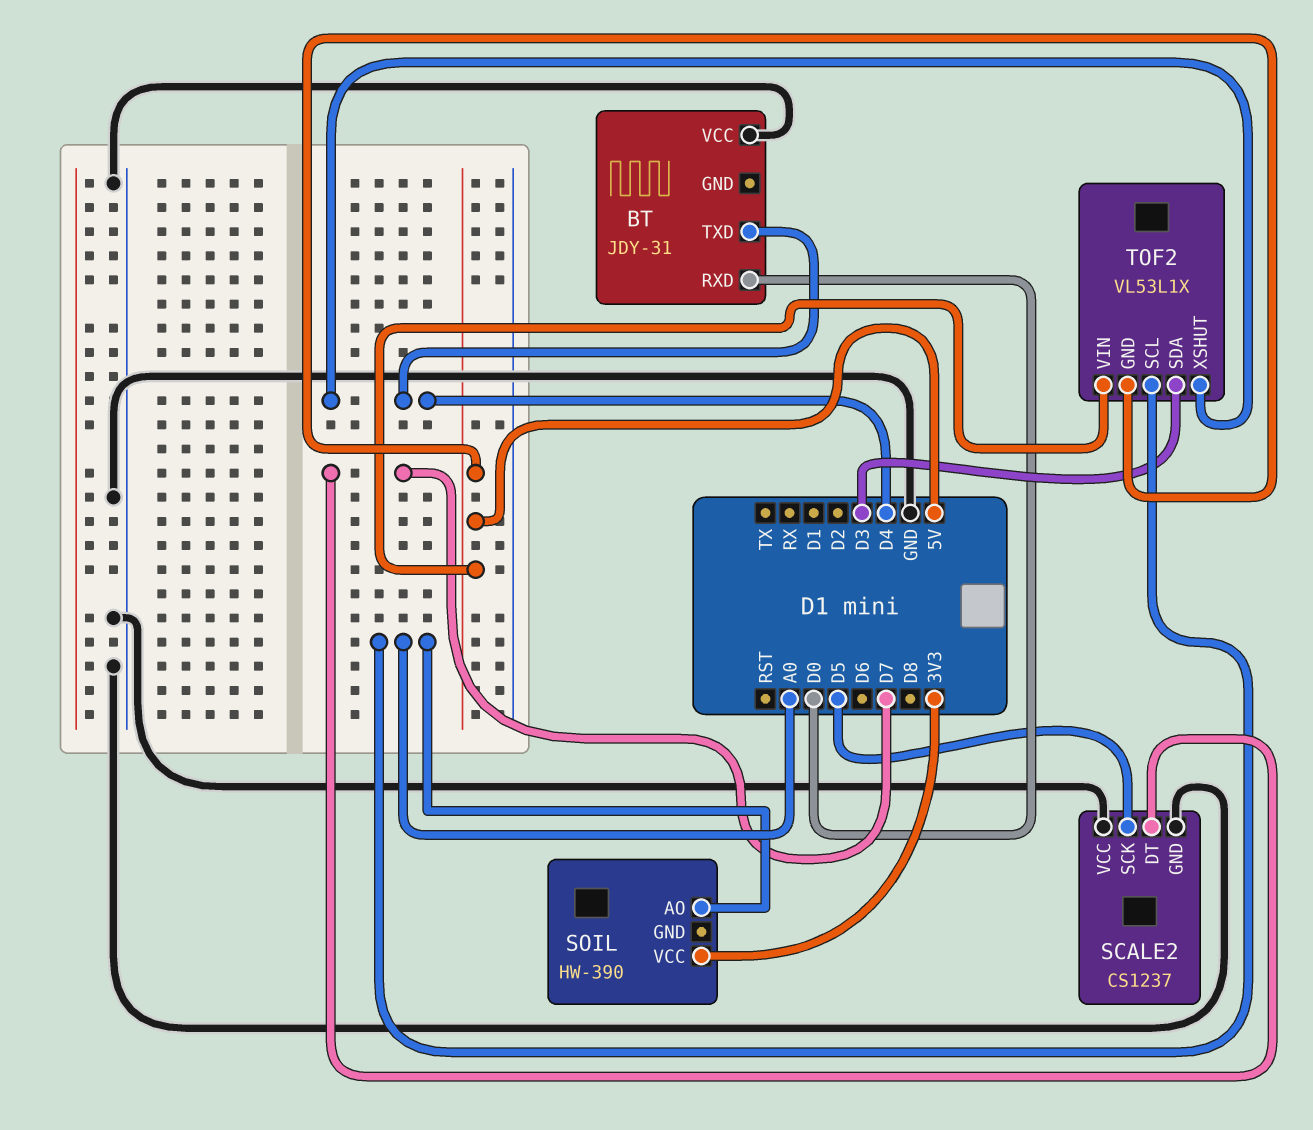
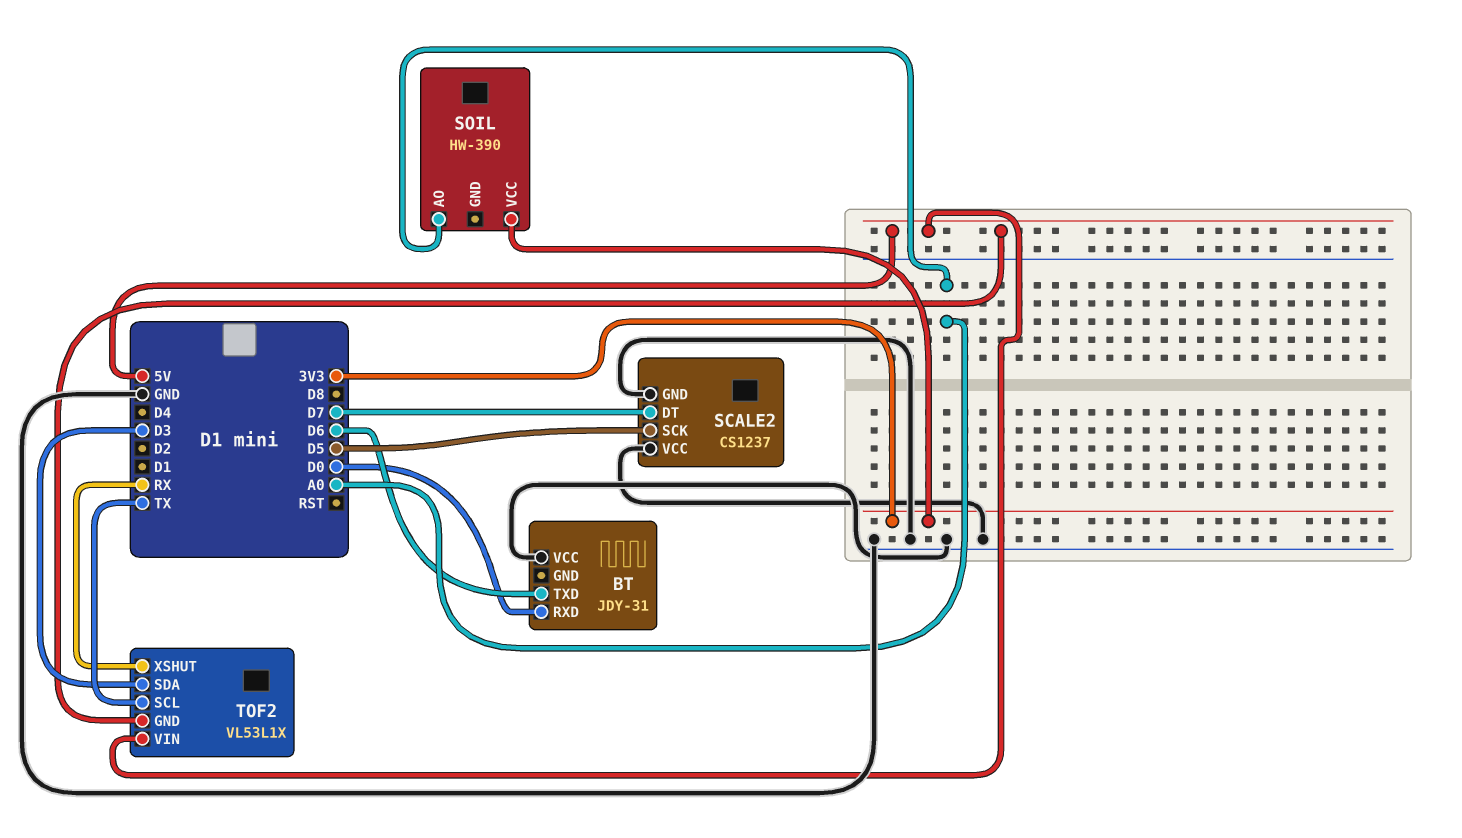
BT pin TXD: D4 -> D6
TOF2 pin SCL: A0 -> TX
TOF2 pin XSHUT: D4 -> RX

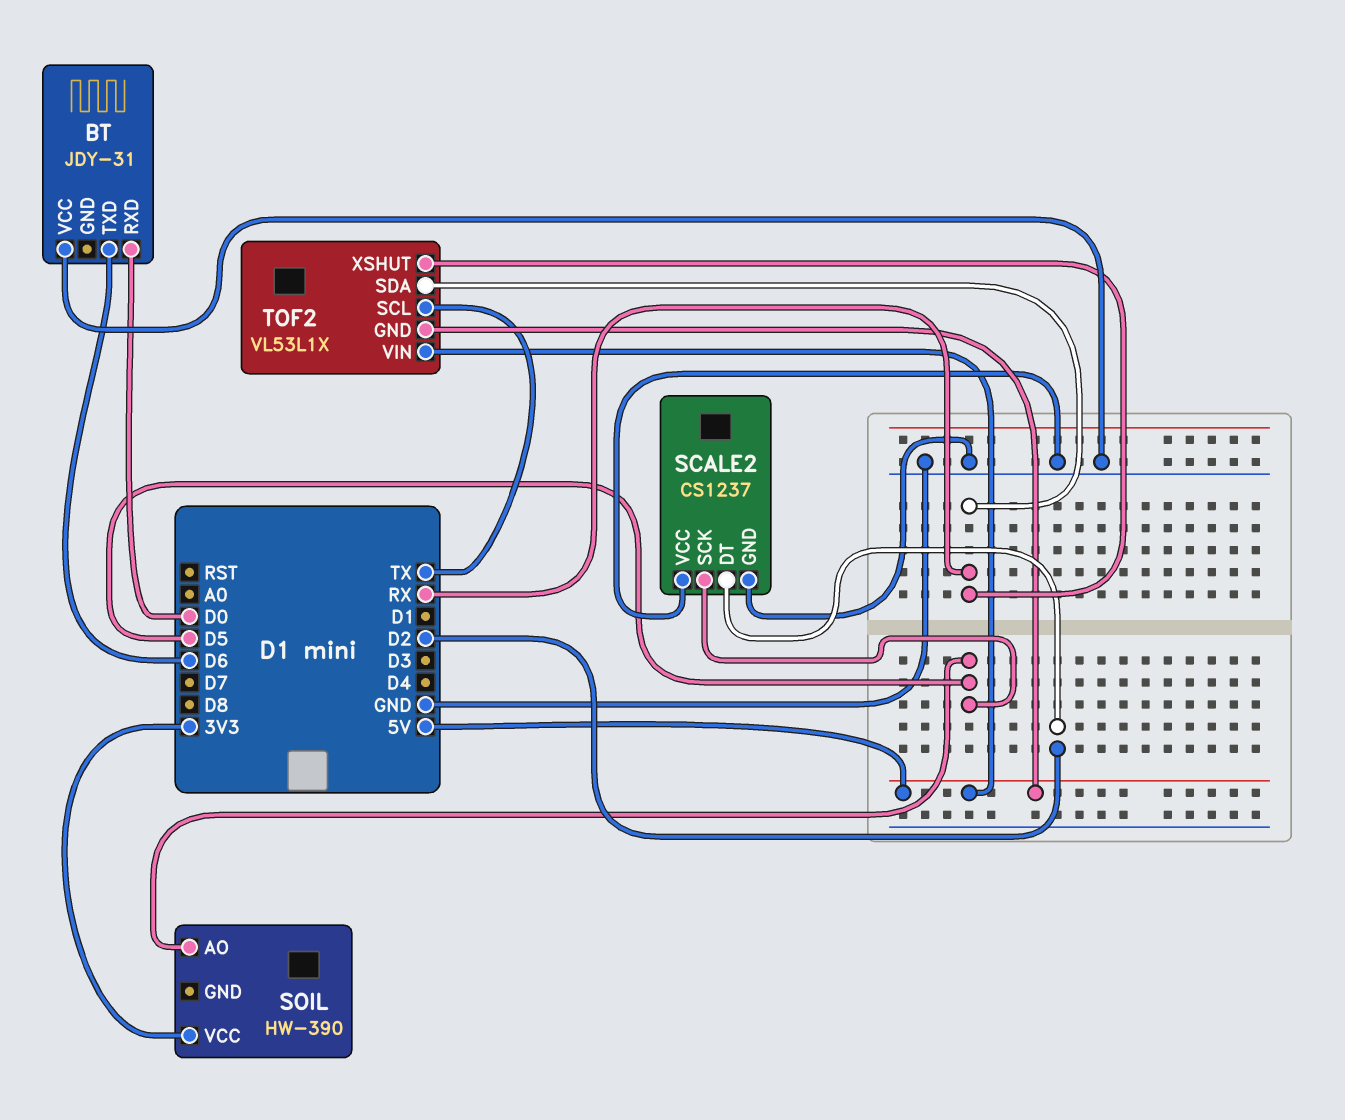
SCALE2 pin DT: D7 -> D2
SOIL pin AO: A0 -> D5
TOF2 pin SDA: D3 -> RX

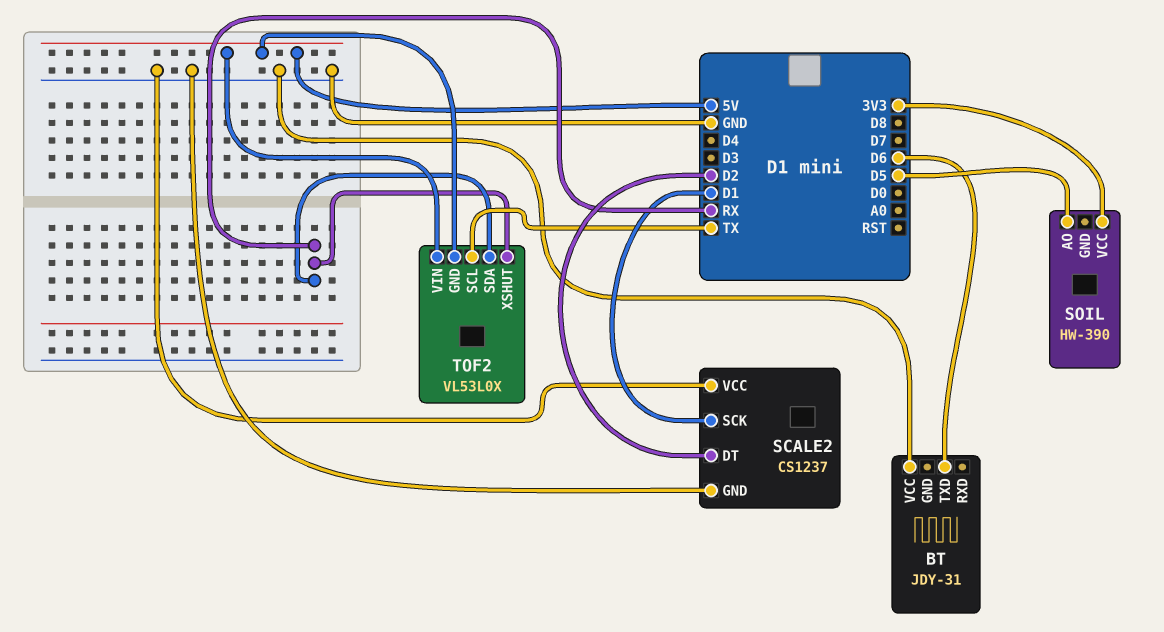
BT pin RXD: D0 -> none
SCALE2 pin SCK: D5 -> D1
TOF2: VL53L1X -> VL53L0X

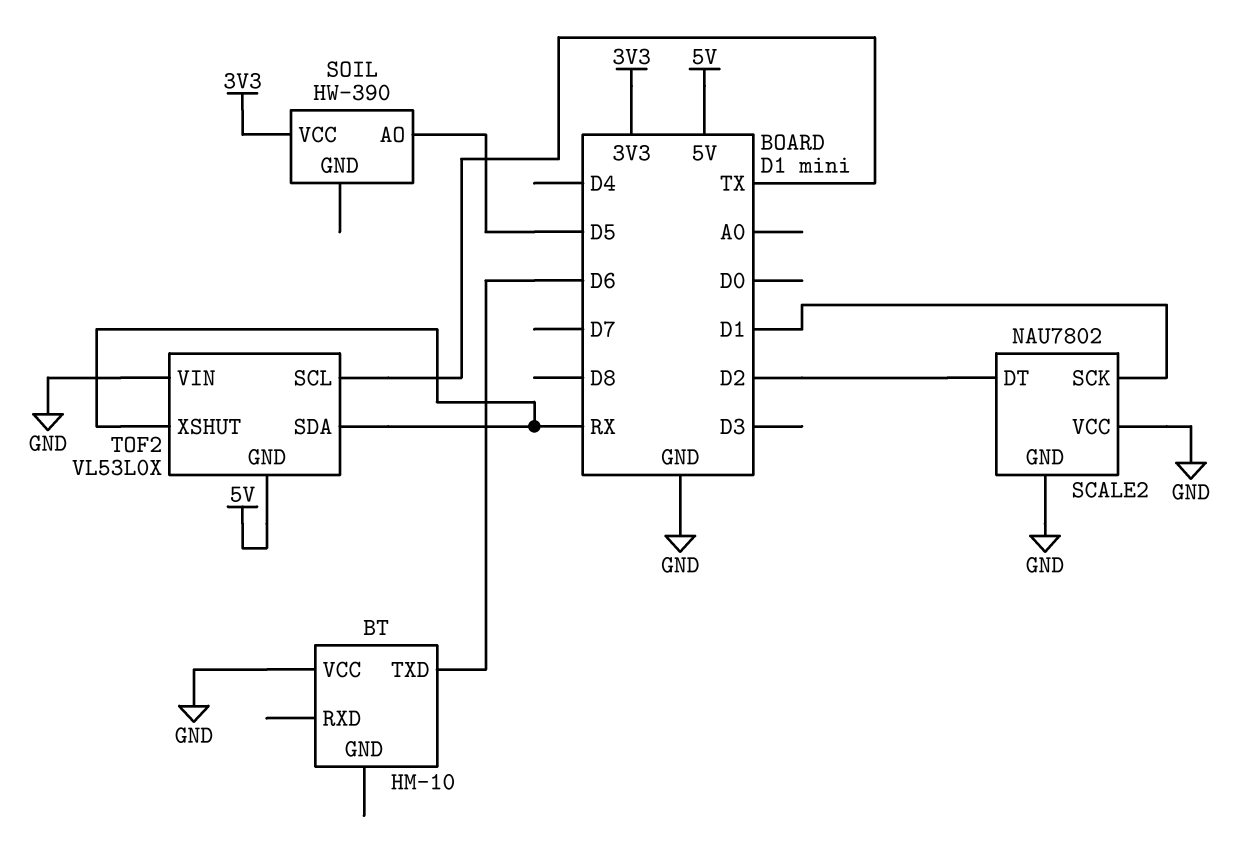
BT: JDY-31 -> HM-10
SCALE2: CS1237 -> NAU7802
TOF2 pin VIN: 5V -> GND

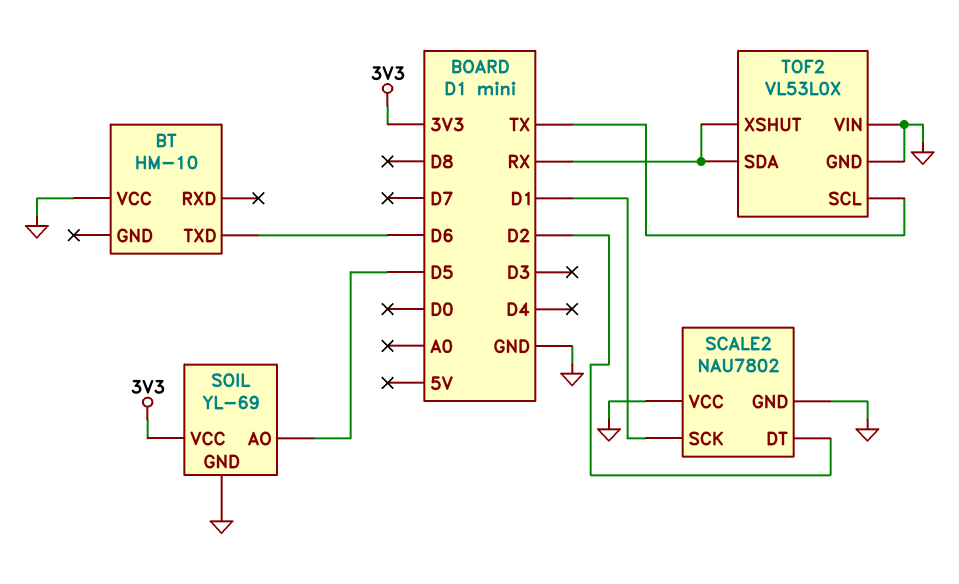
SOIL: HW-390 -> YL-69
SOIL pin GND: none -> GND
TOF2 pin GND: 5V -> GND

